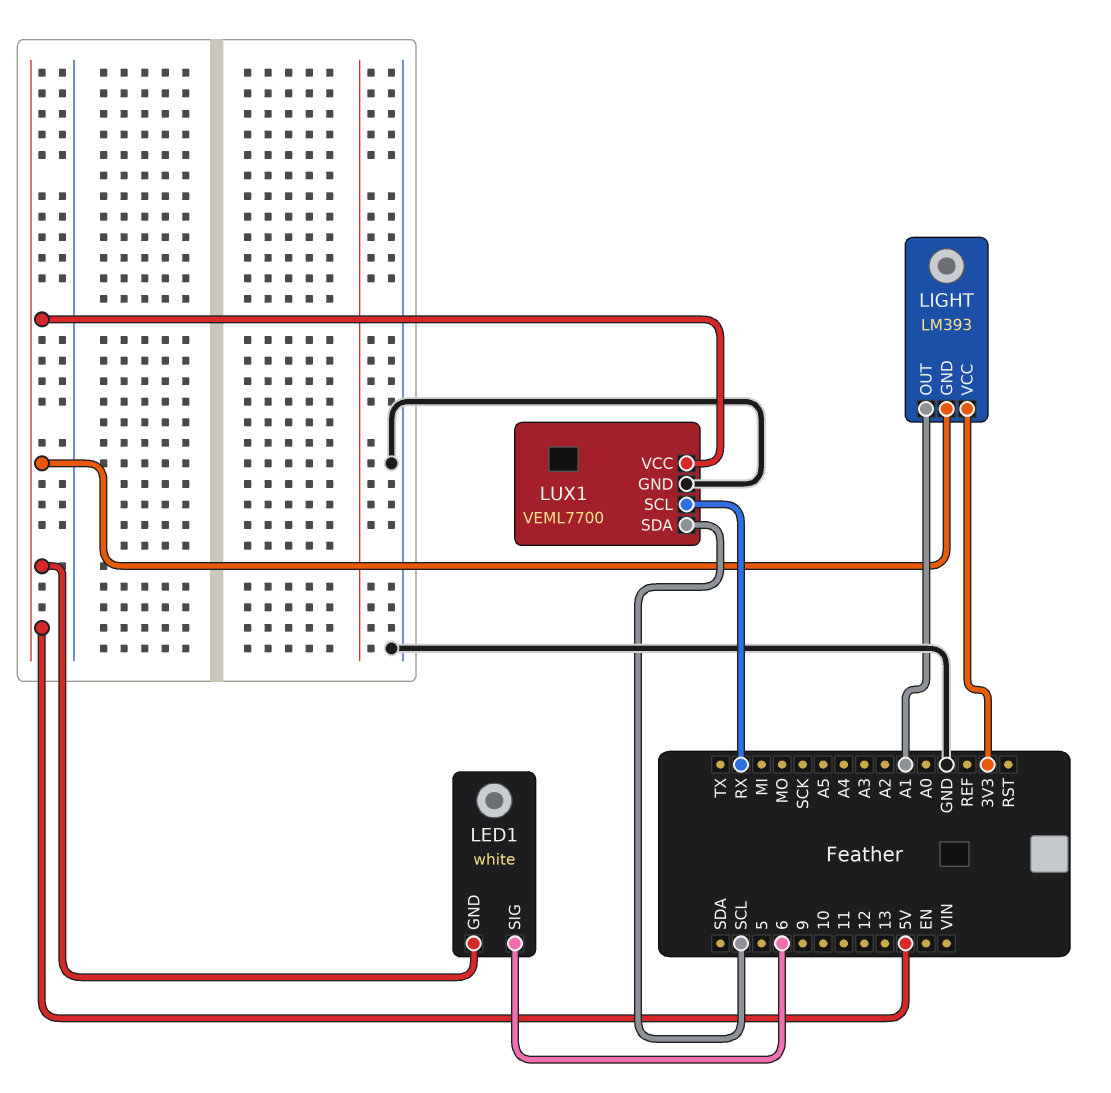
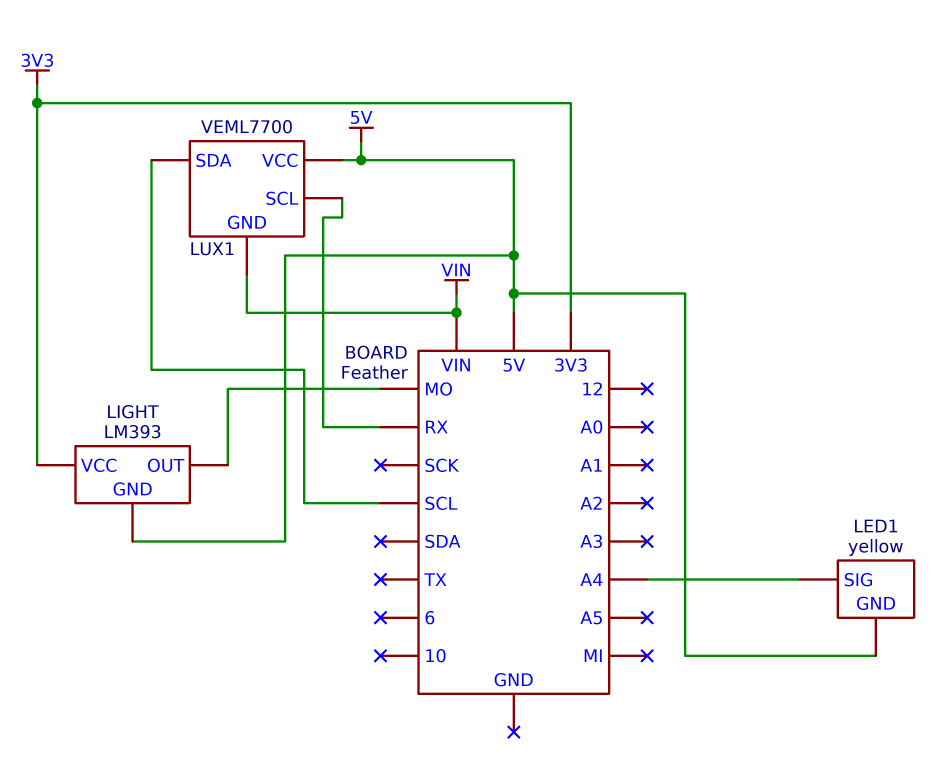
LED1: white -> yellow
LED1 pin SIG: 6 -> A4
LIGHT pin OUT: A1 -> MO
LUX1 pin GND: GND -> VIN

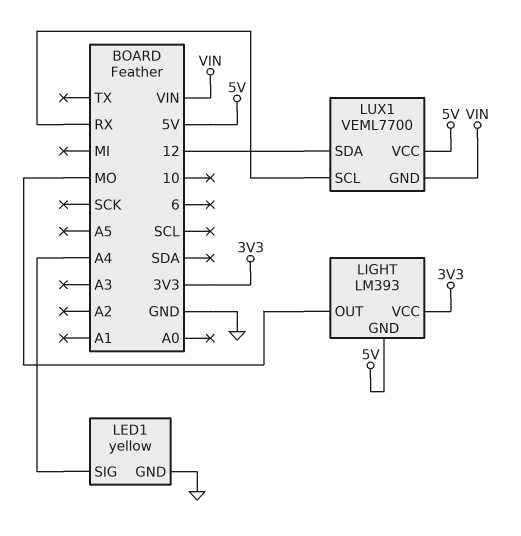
LED1 pin GND: 5V -> GND
LUX1 pin SDA: SCL -> 12

